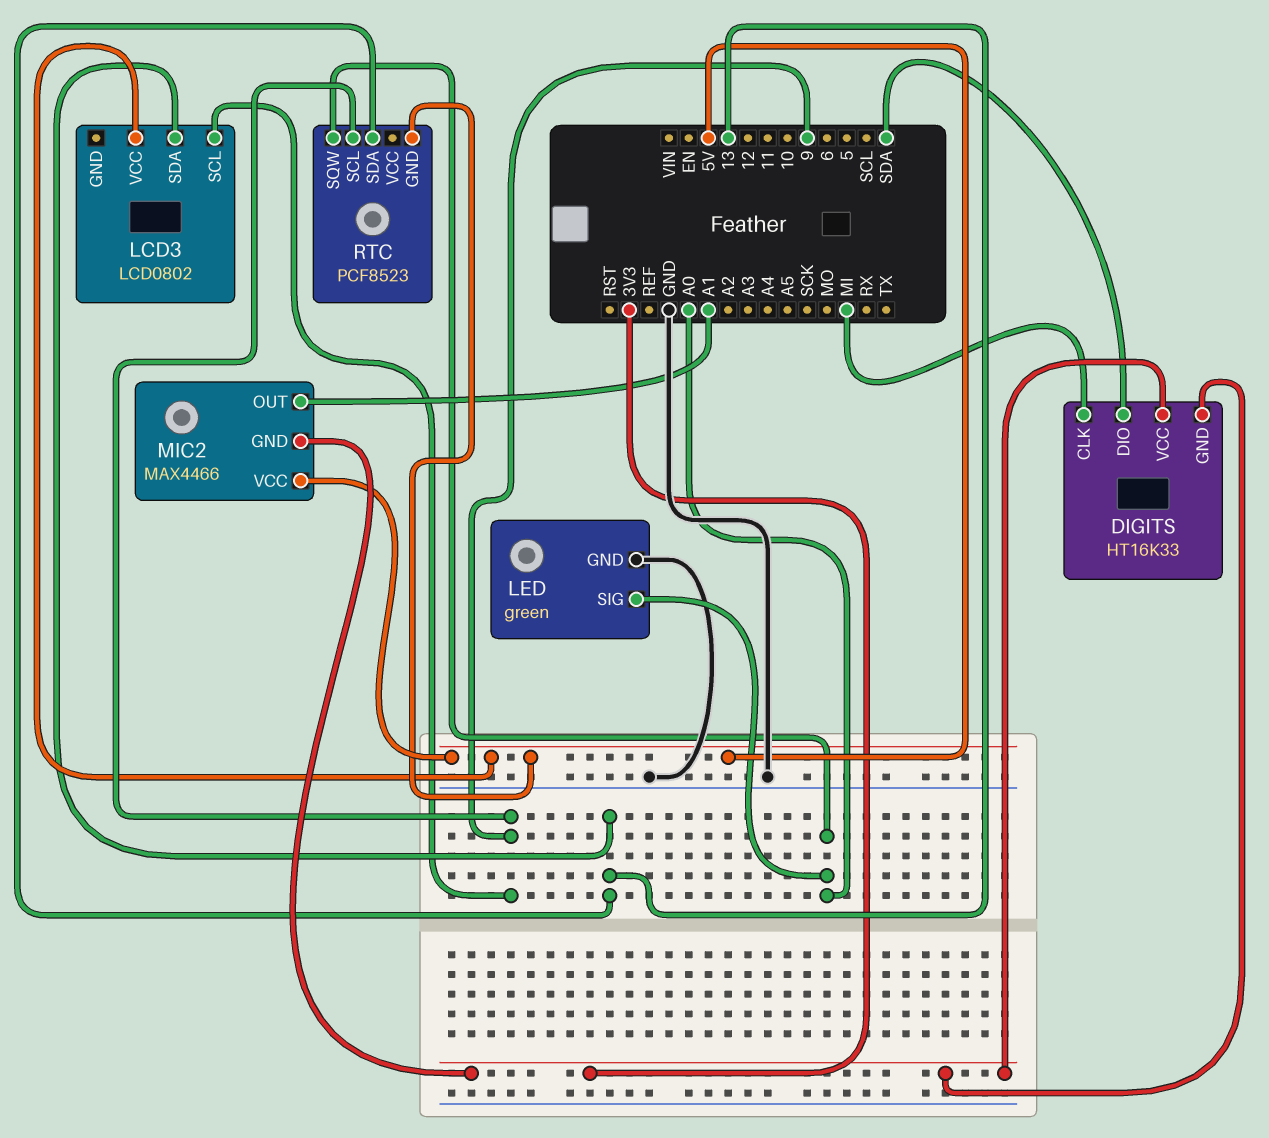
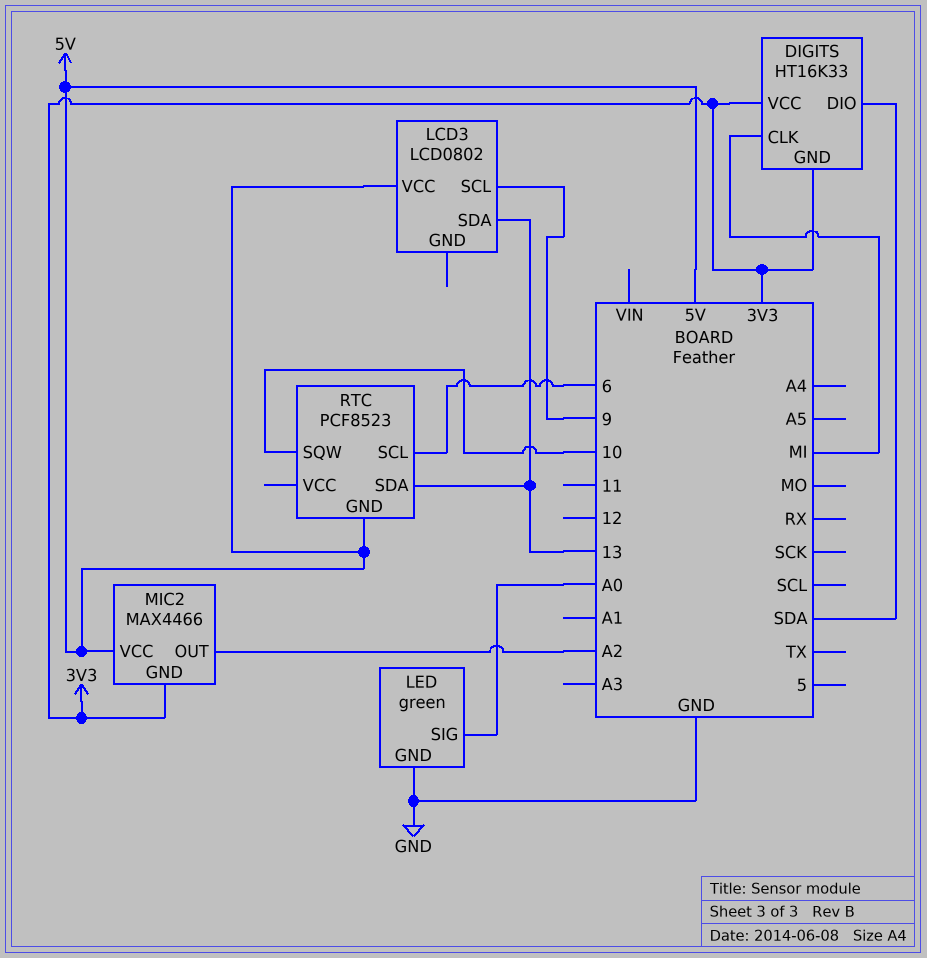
MIC2 pin OUT: A1 -> A2
RTC pin SCL: 9 -> 6
RTC pin SQW: A0 -> 10

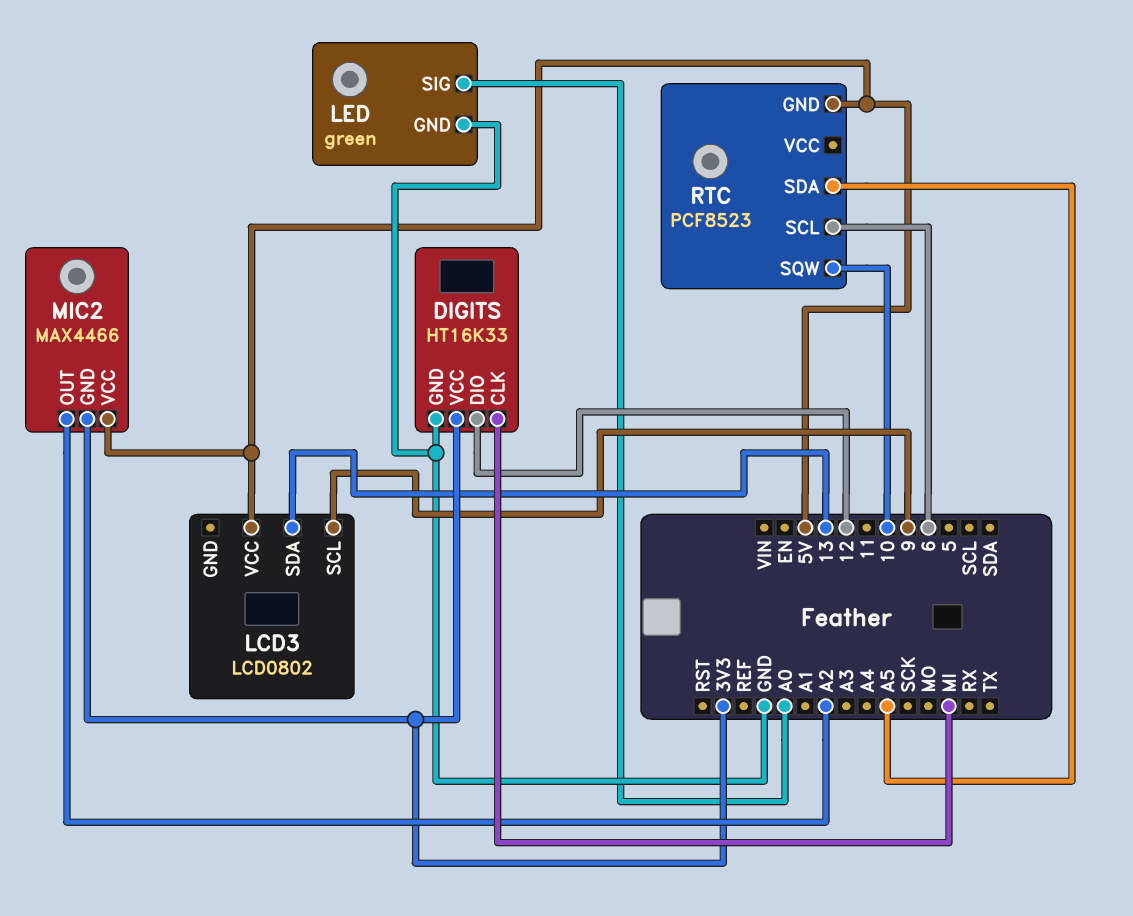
DIGITS pin DIO: SDA -> 12
DIGITS pin GND: 3V3 -> GND
RTC pin SDA: 13 -> A5

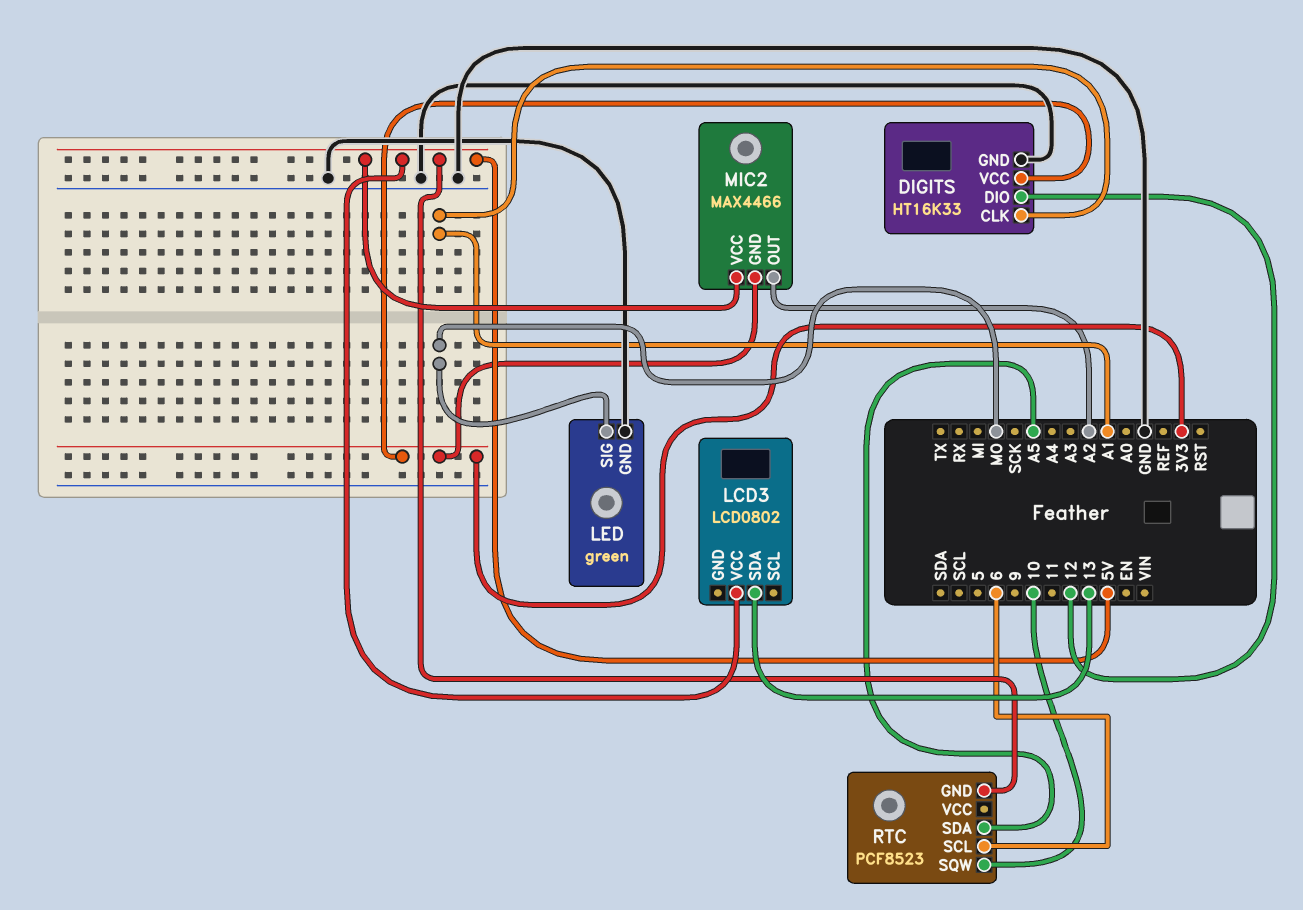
DIGITS pin CLK: MI -> A1
LCD3 pin SCL: 9 -> none
LED pin SIG: A0 -> MO

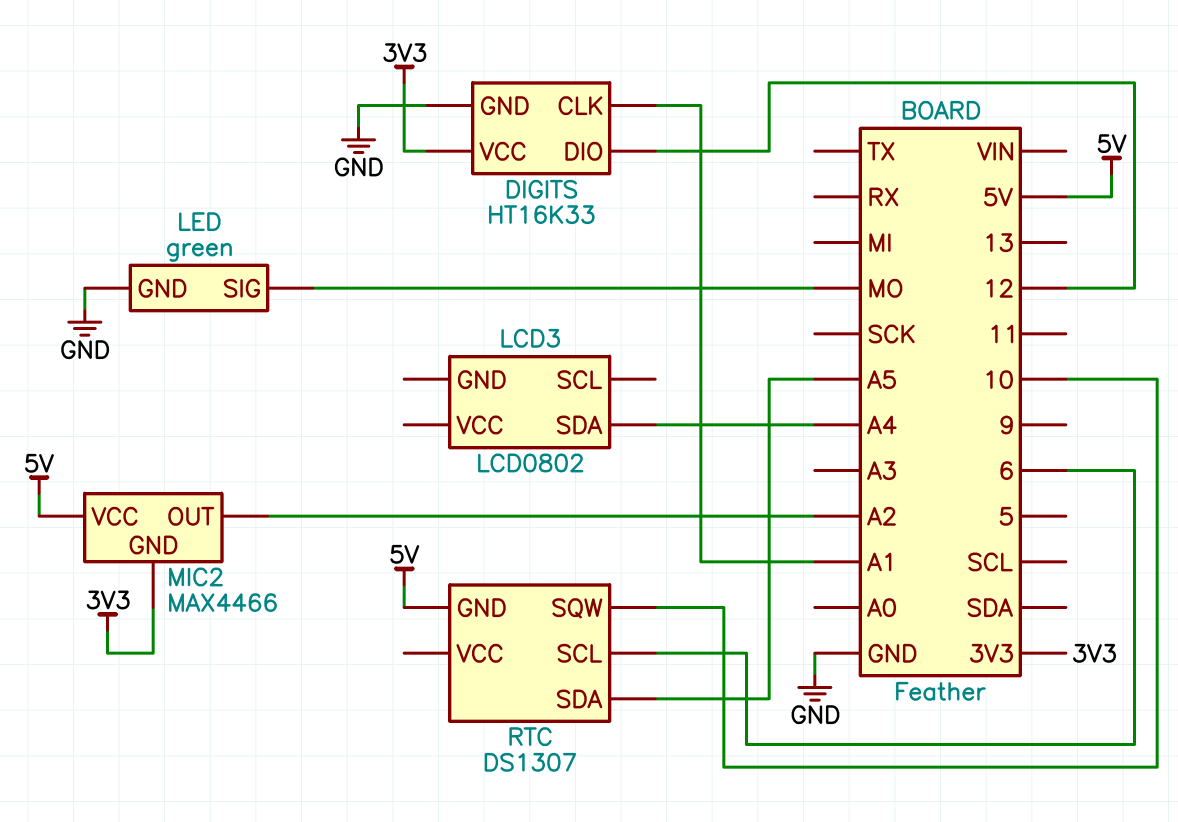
LCD3 pin SDA: 13 -> A4
LCD3 pin VCC: 5V -> none
RTC: PCF8523 -> DS1307

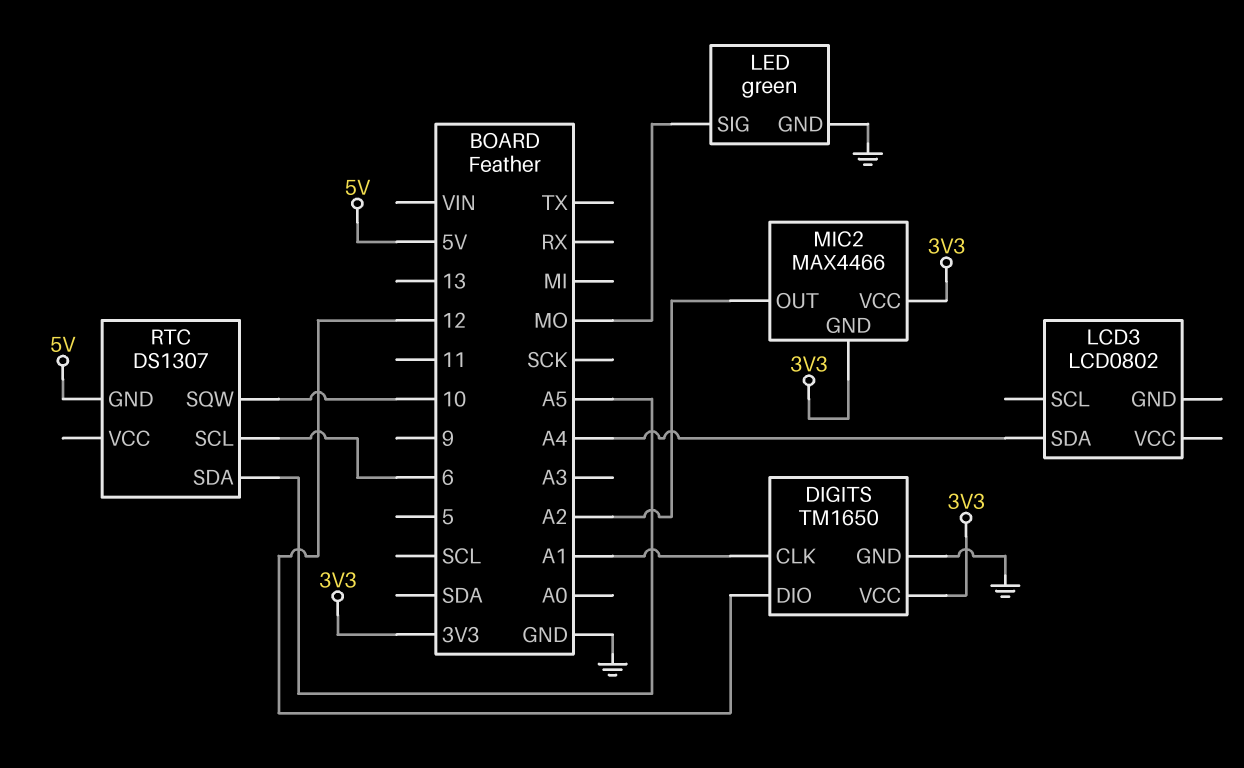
DIGITS: HT16K33 -> TM1650
MIC2 pin VCC: 5V -> 3V3

